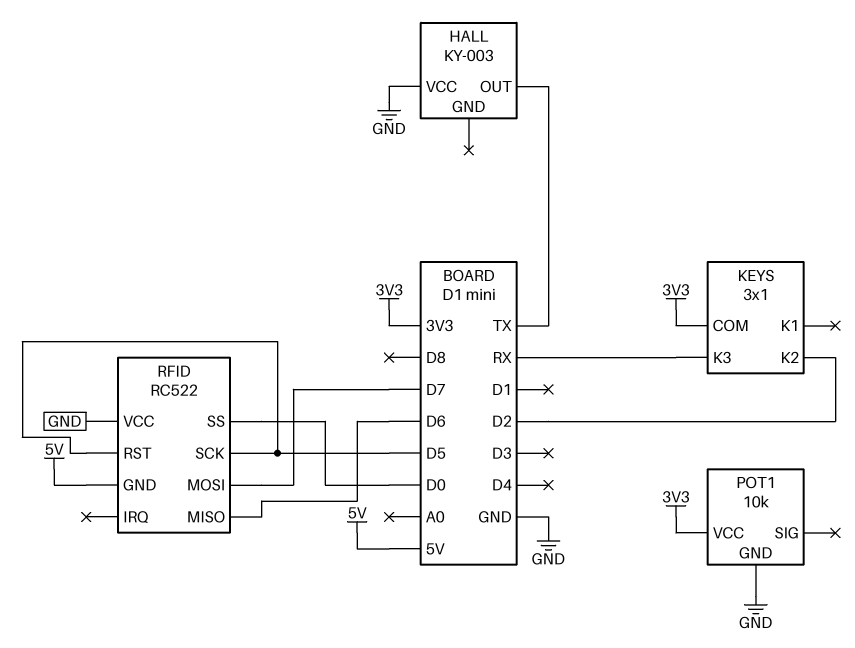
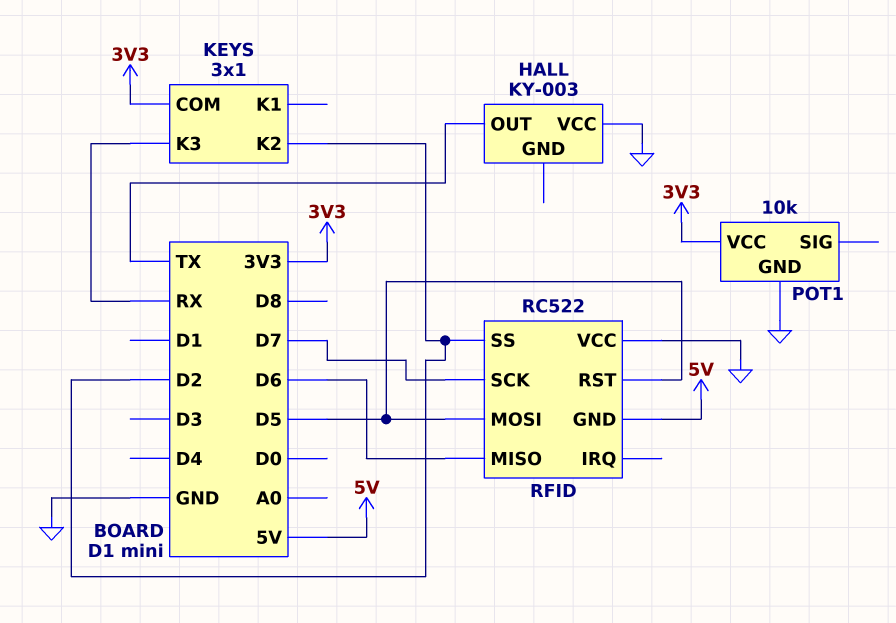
RFID pin MOSI: D7 -> D5
RFID pin SCK: D5 -> D7
RFID pin SS: D0 -> D2

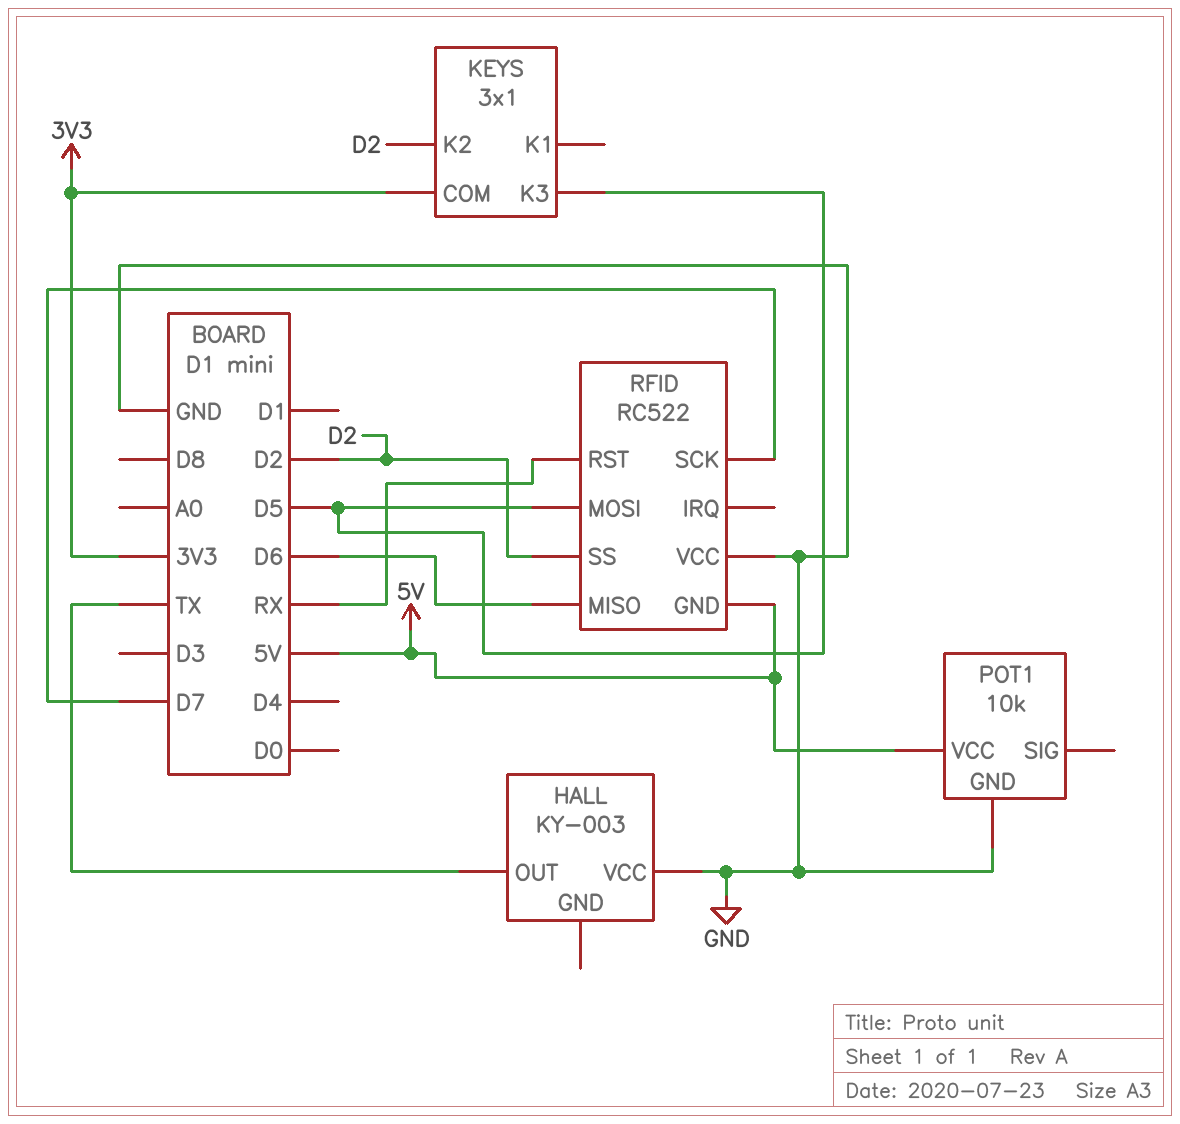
KEYS pin K3: RX -> D5
POT1 pin VCC: 3V3 -> 5V
RFID pin RST: D5 -> RX

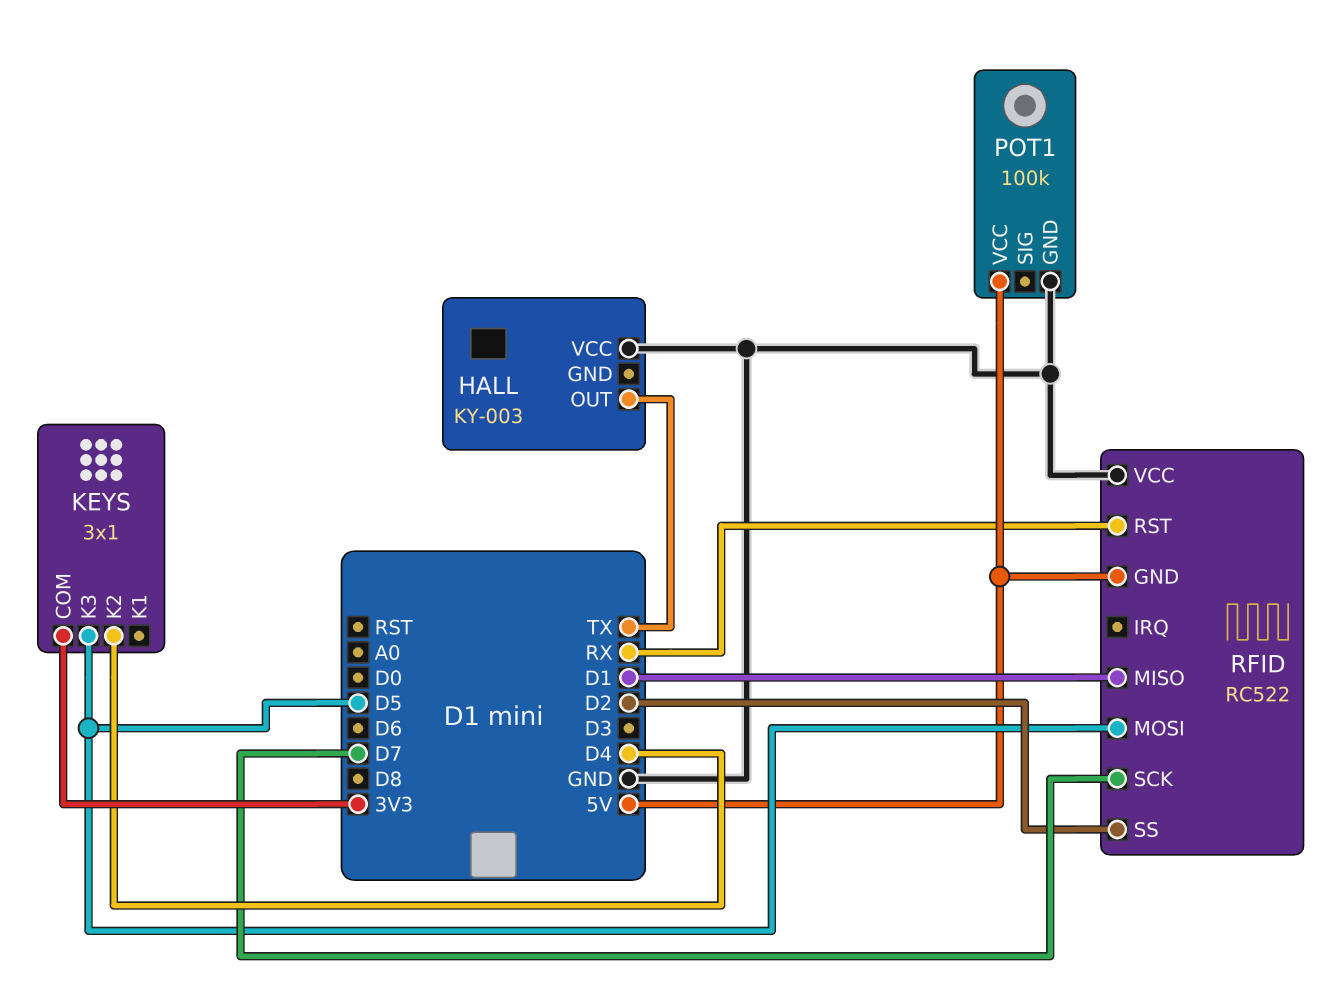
KEYS pin K2: D2 -> D4
POT1: 10k -> 100k
RFID pin MISO: D6 -> D1

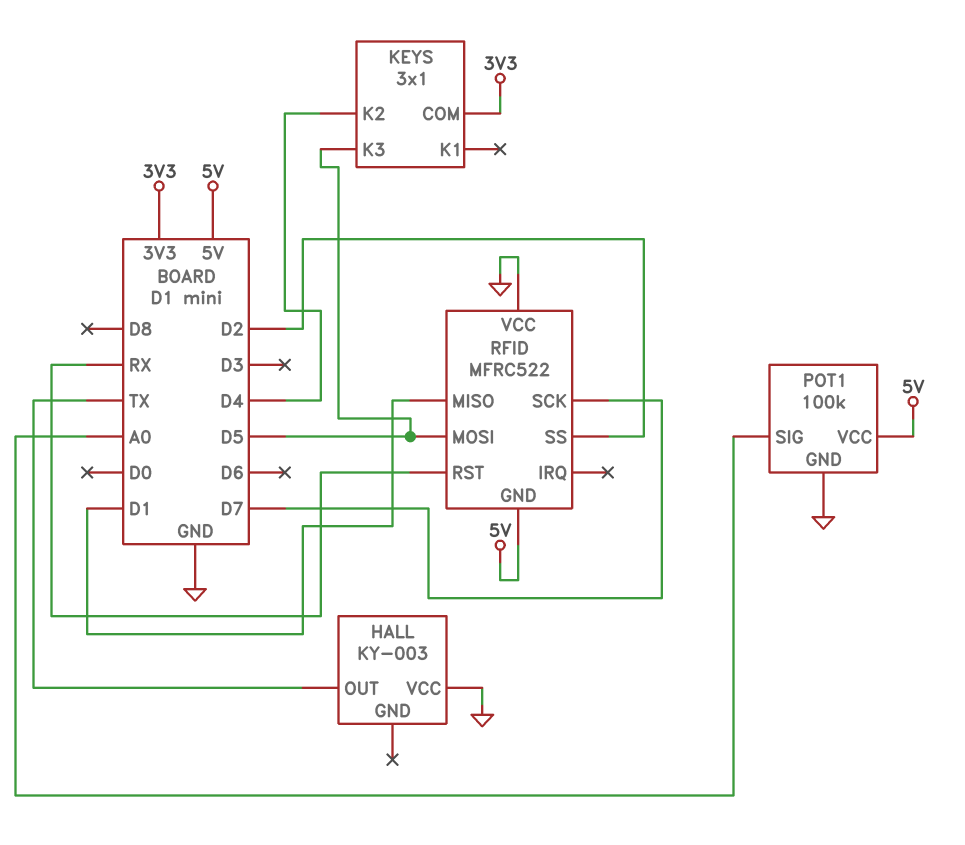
POT1 pin SIG: none -> A0
RFID: RC522 -> MFRC522

